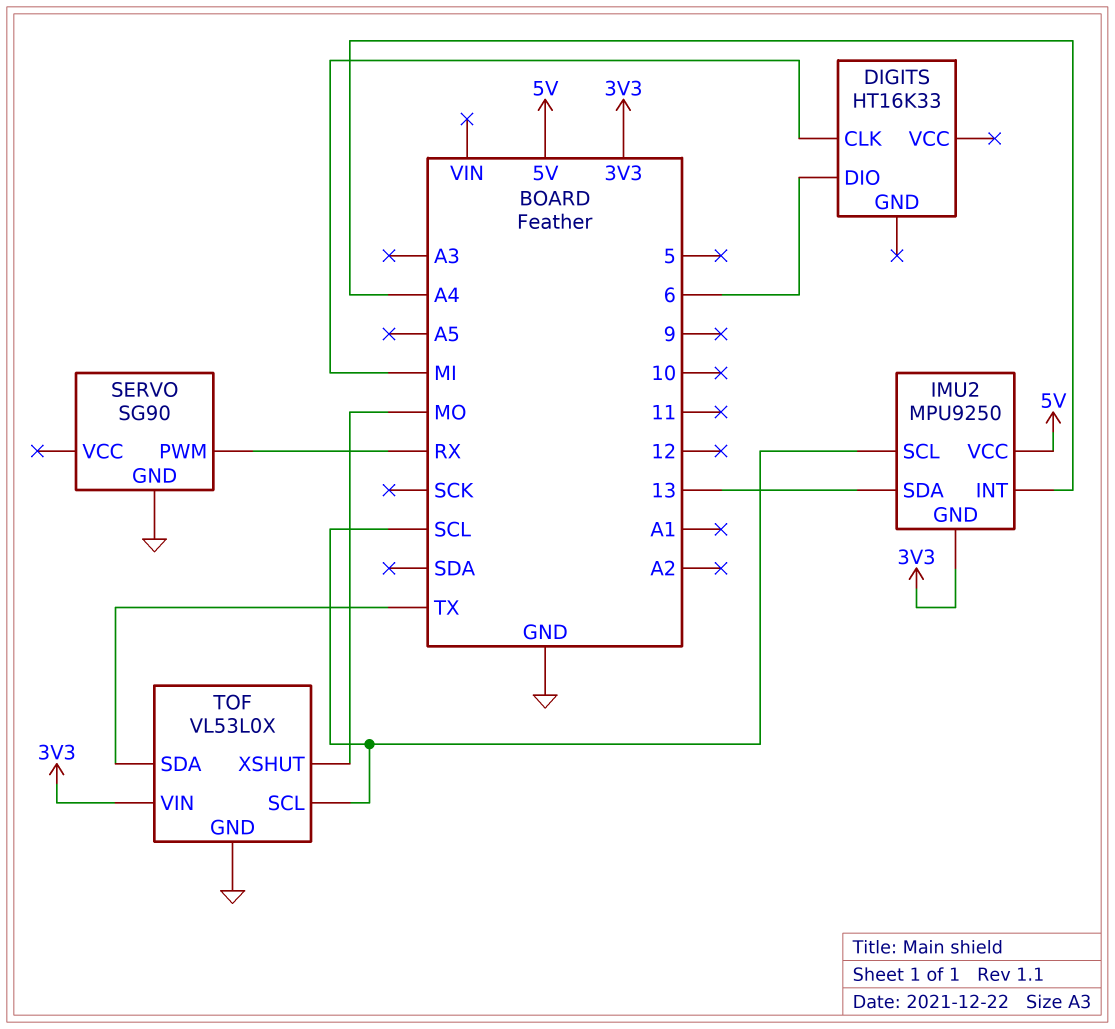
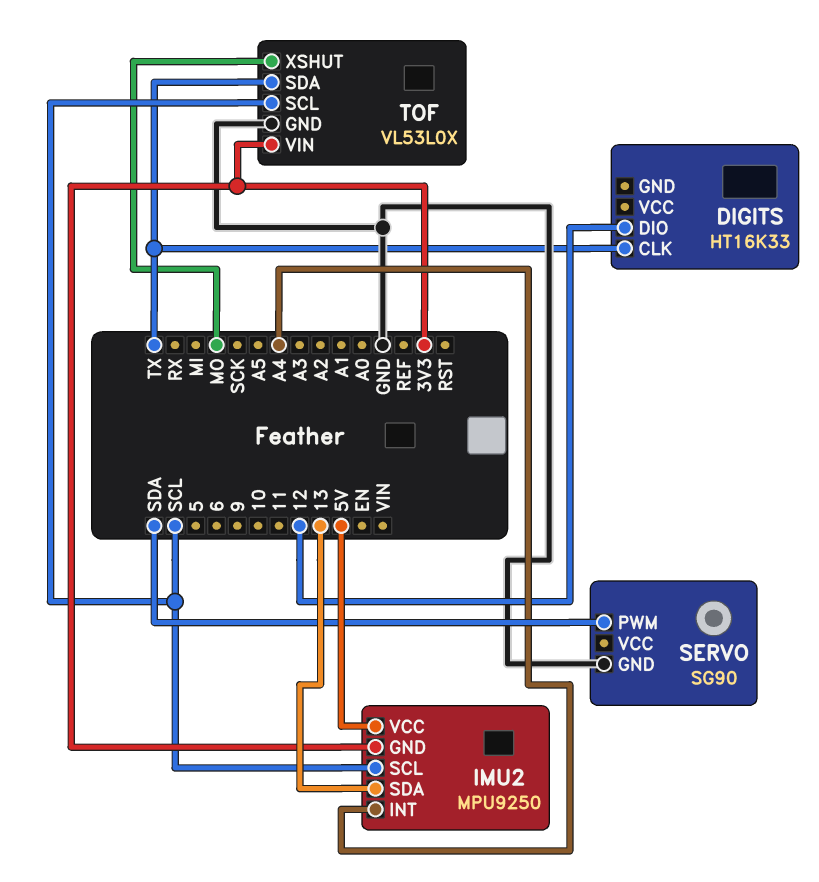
DIGITS pin CLK: MI -> TX
DIGITS pin DIO: 6 -> 12
SERVO pin PWM: RX -> SDA

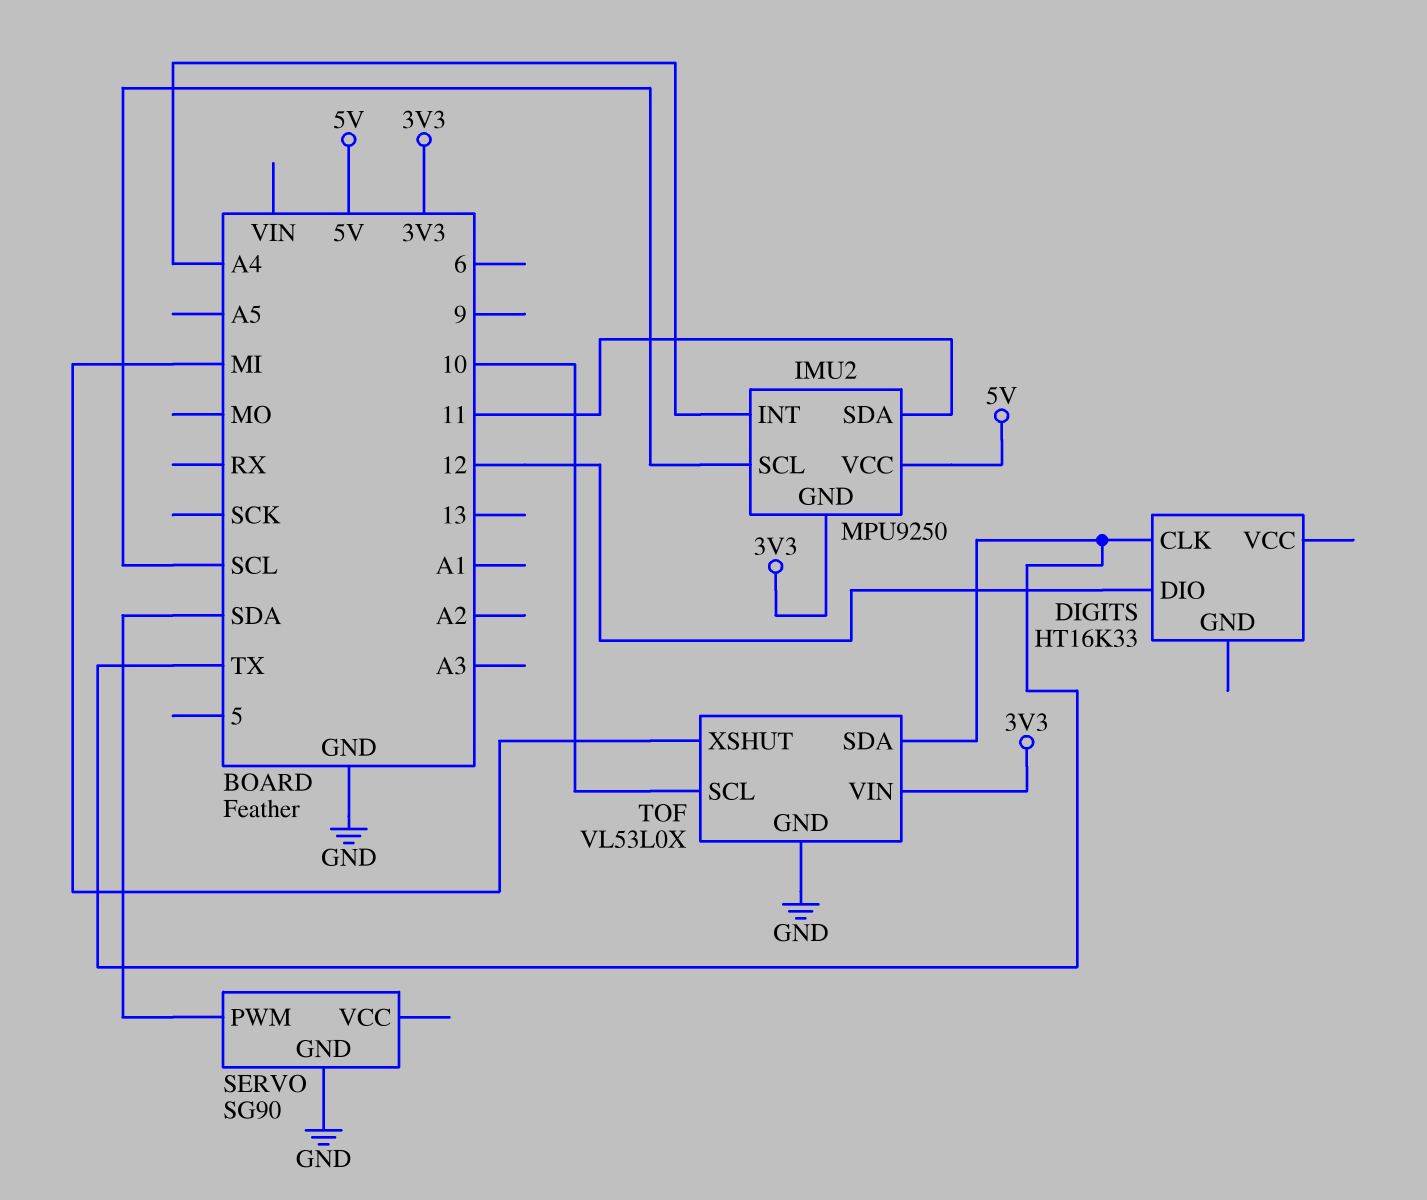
IMU2 pin SDA: 13 -> 11
TOF pin SCL: SCL -> 10
TOF pin XSHUT: MO -> MI

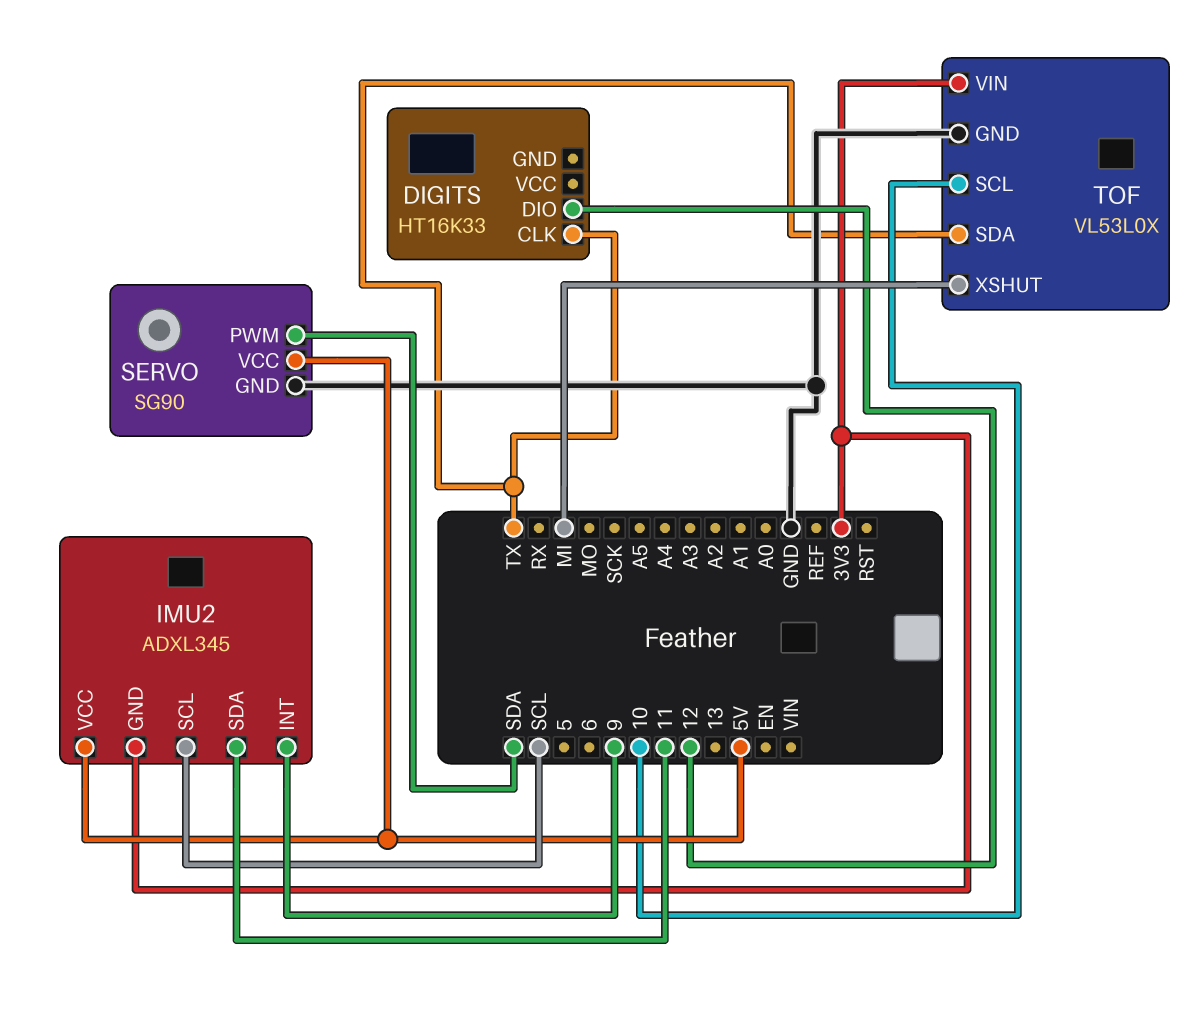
IMU2: MPU9250 -> ADXL345
IMU2 pin INT: A4 -> 9
SERVO pin VCC: none -> 5V

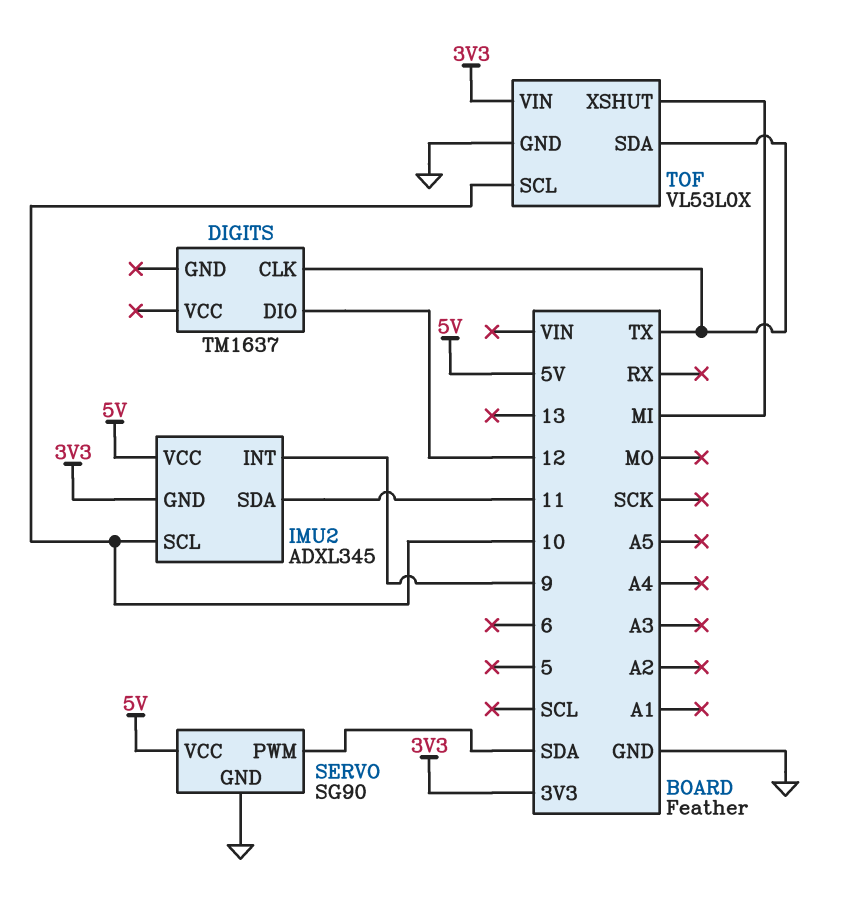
DIGITS: HT16K33 -> TM1637
IMU2 pin SCL: SCL -> 10

